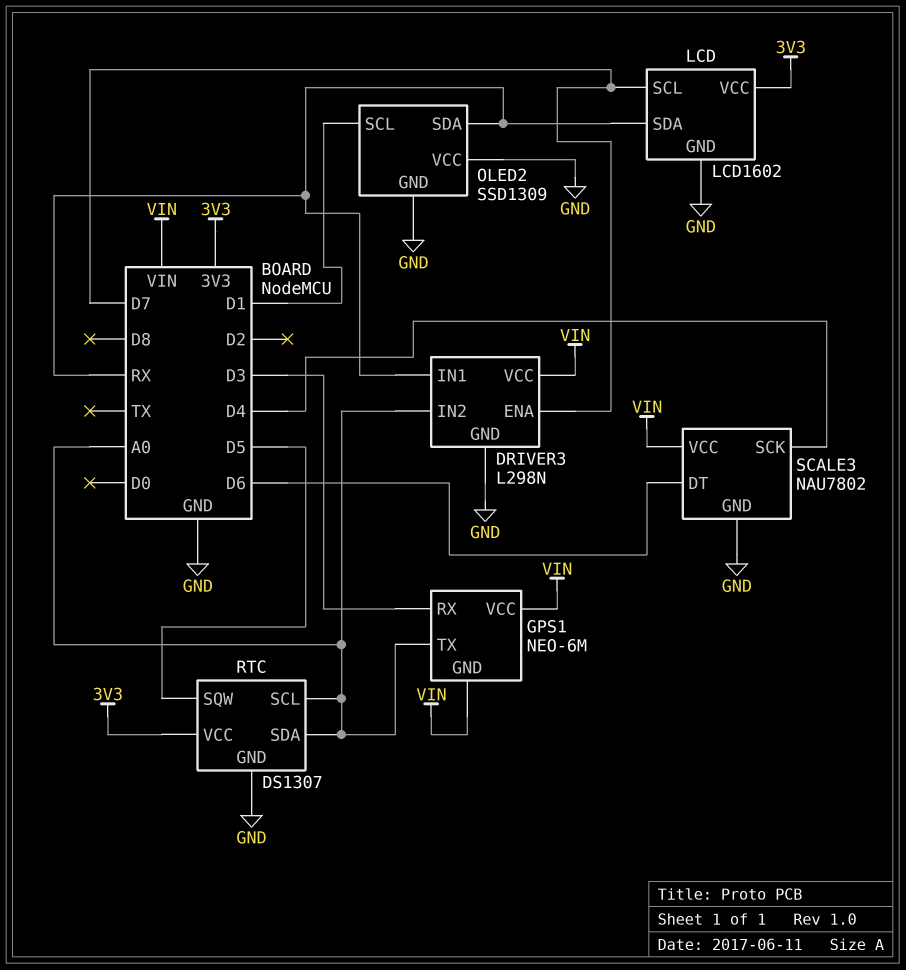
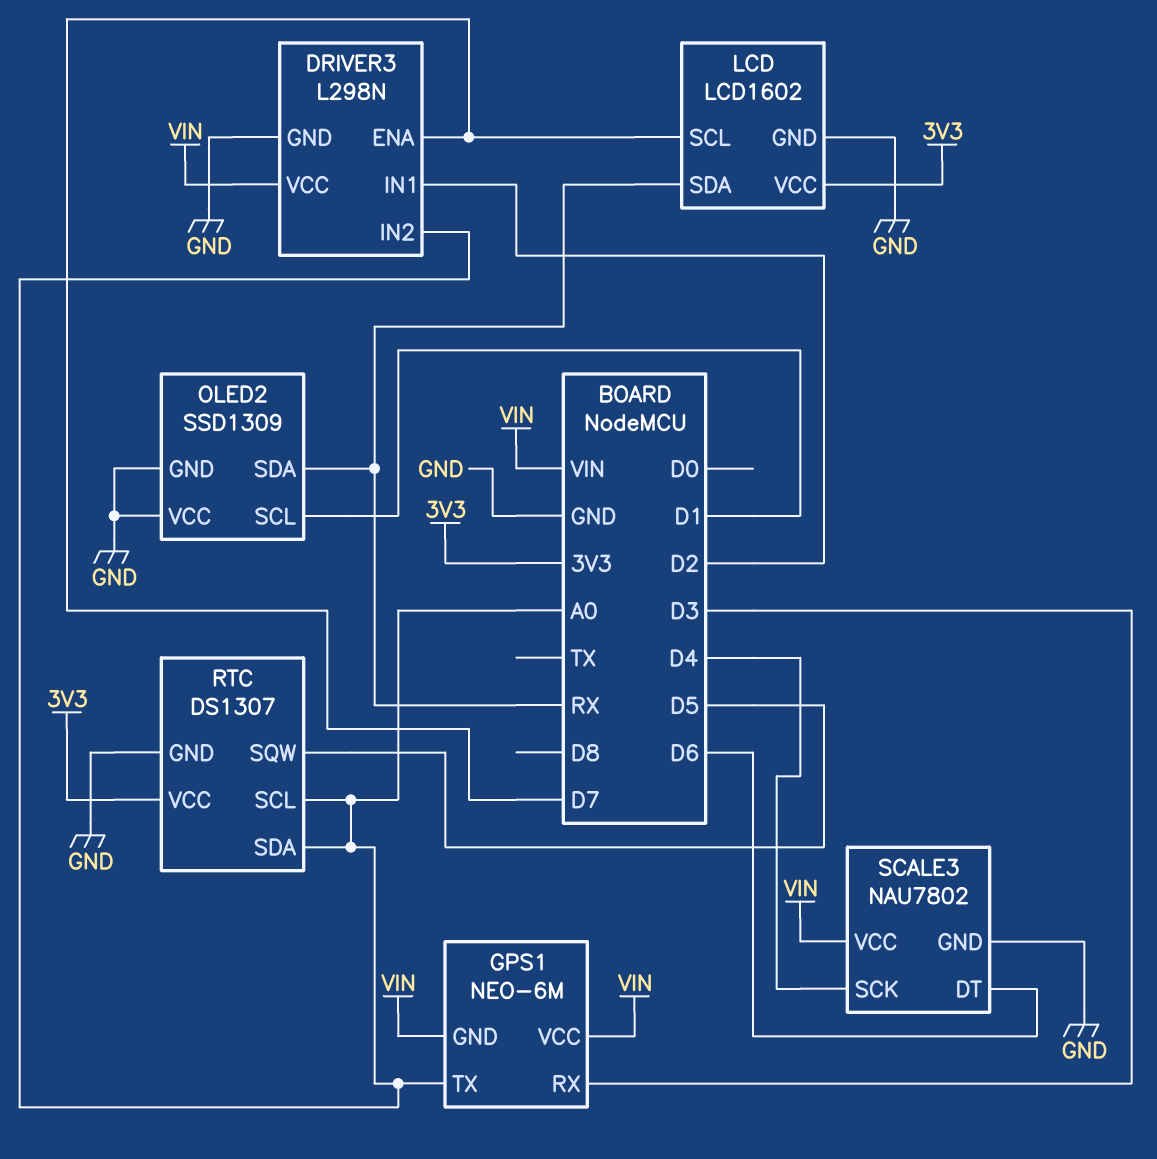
DRIVER3 pin IN1: RX -> D2

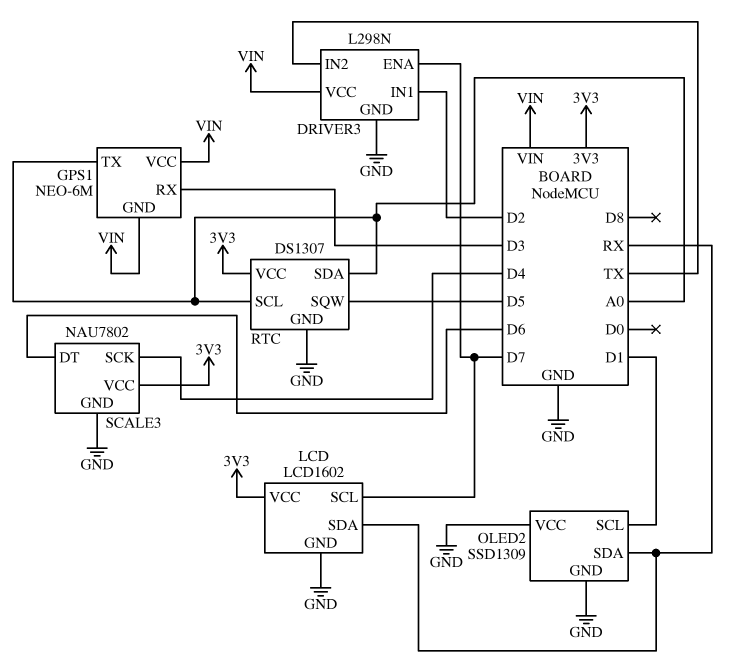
DRIVER3 pin IN2: A0 -> TX
SCALE3 pin VCC: VIN -> 3V3

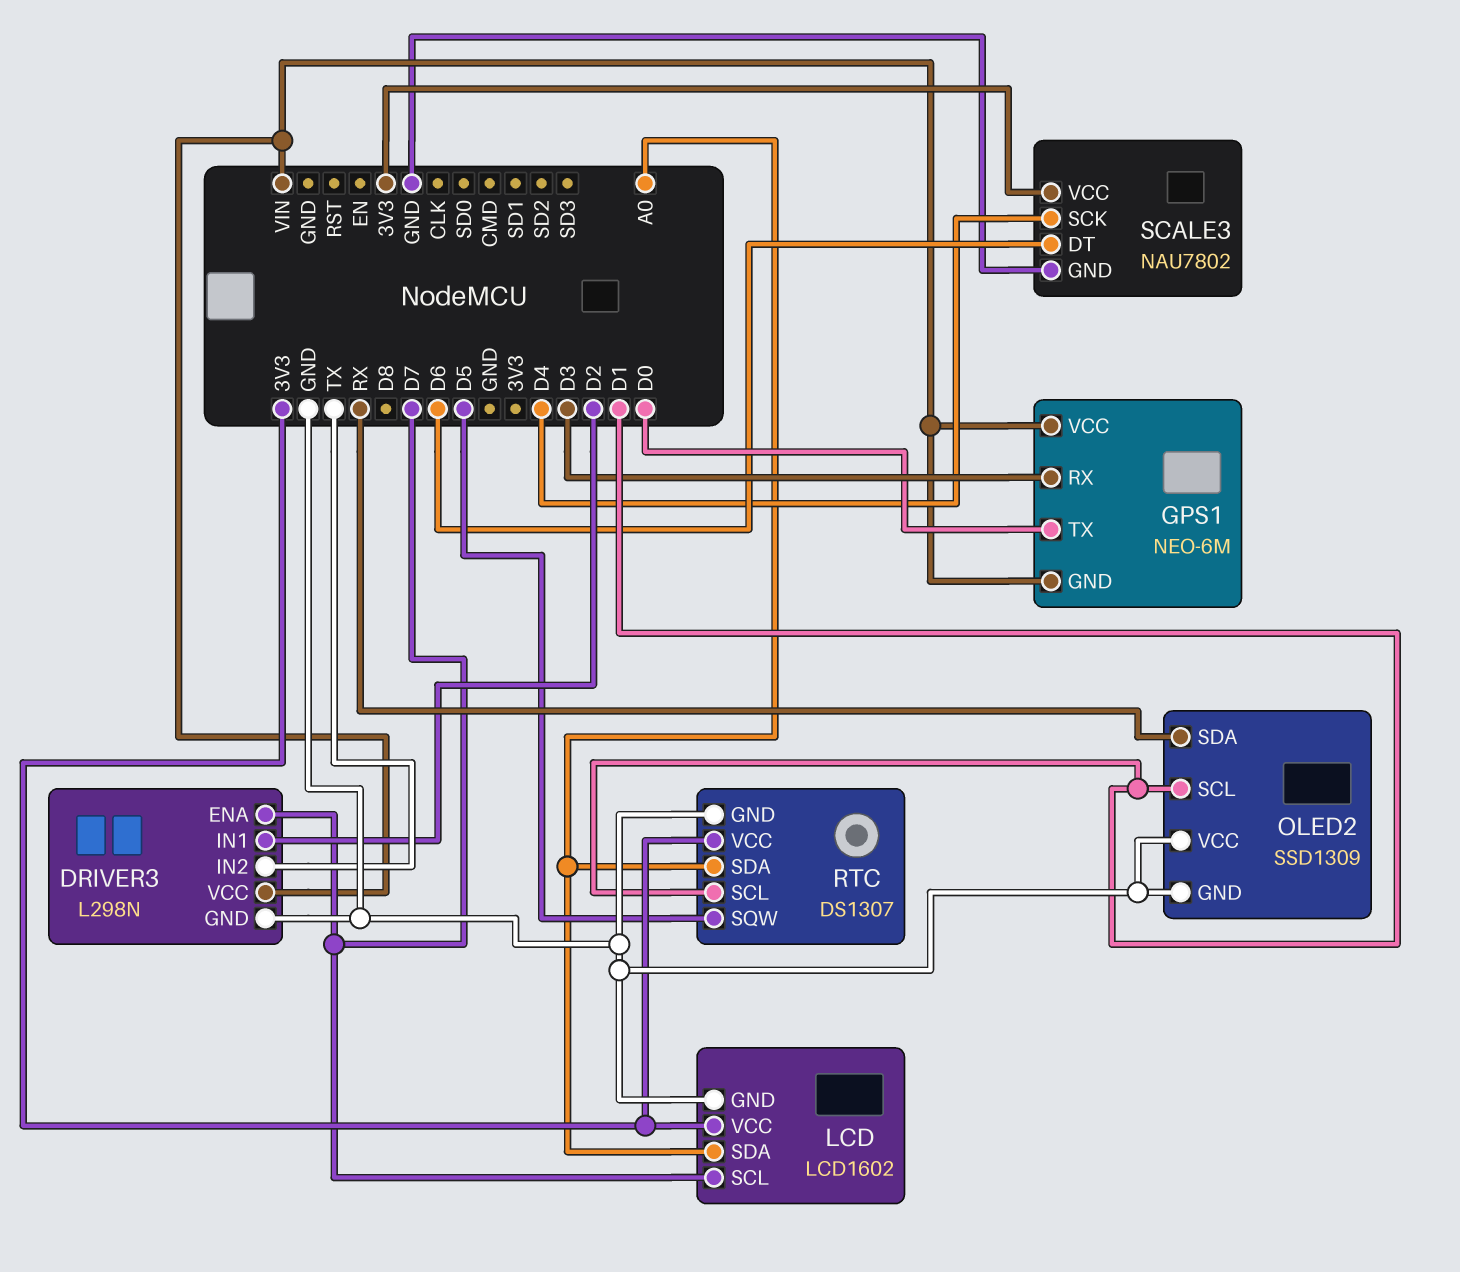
GPS1 pin TX: A0 -> D0
LCD pin SDA: RX -> A0
RTC pin SCL: A0 -> D1

